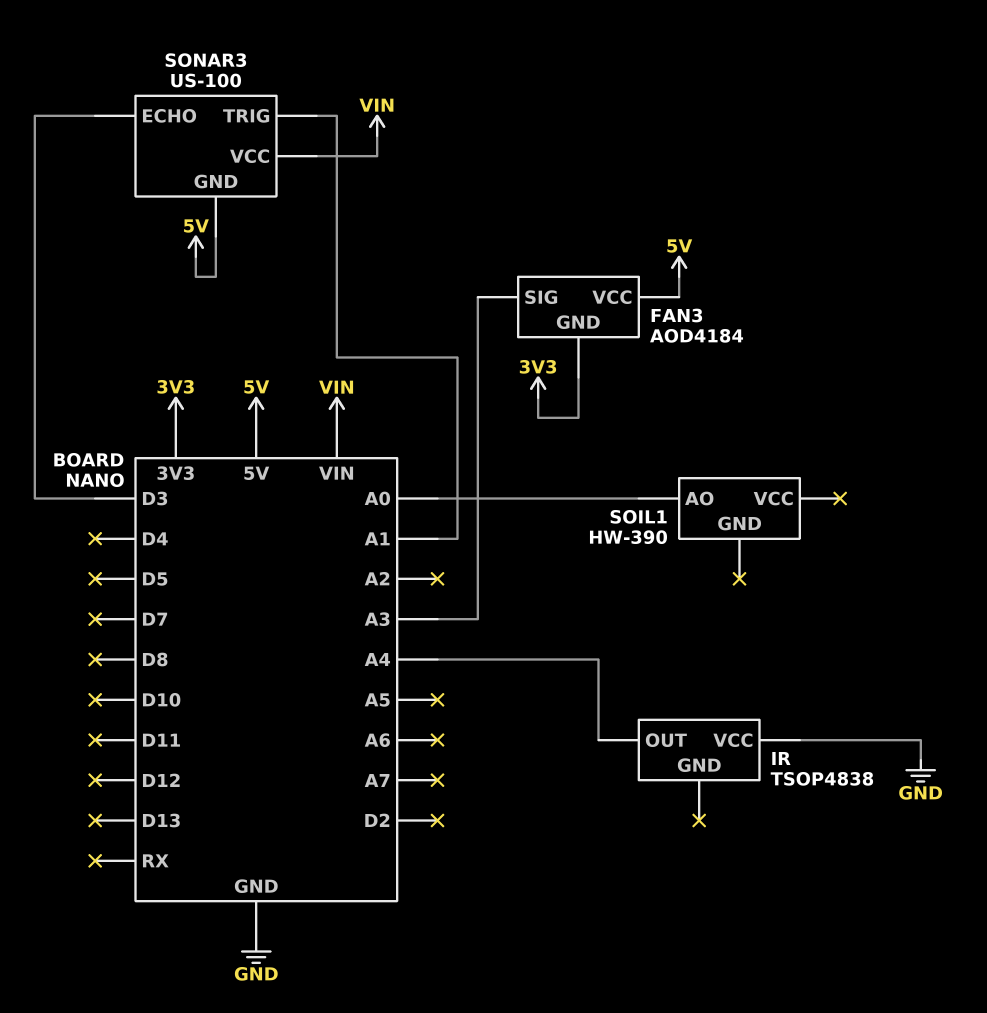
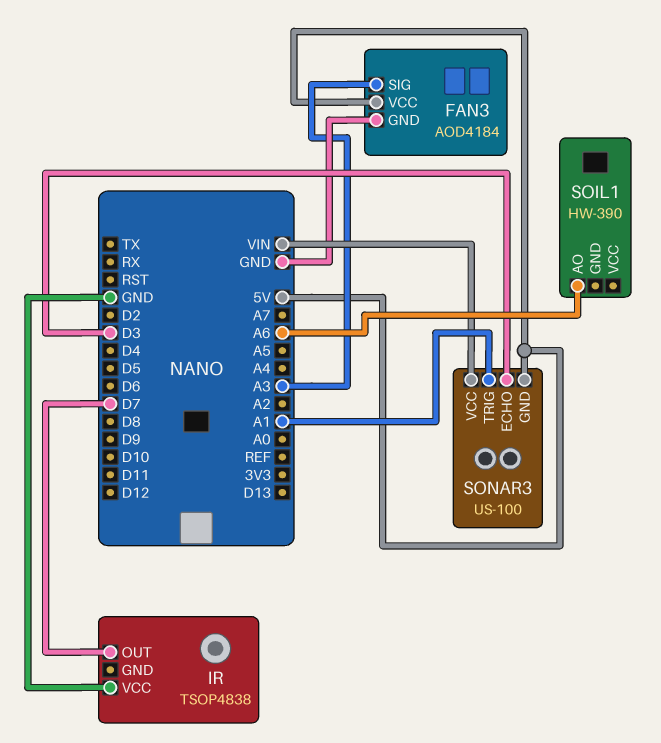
FAN3 pin GND: 3V3 -> GND
IR pin OUT: A4 -> D7
SOIL1 pin AO: A0 -> A6

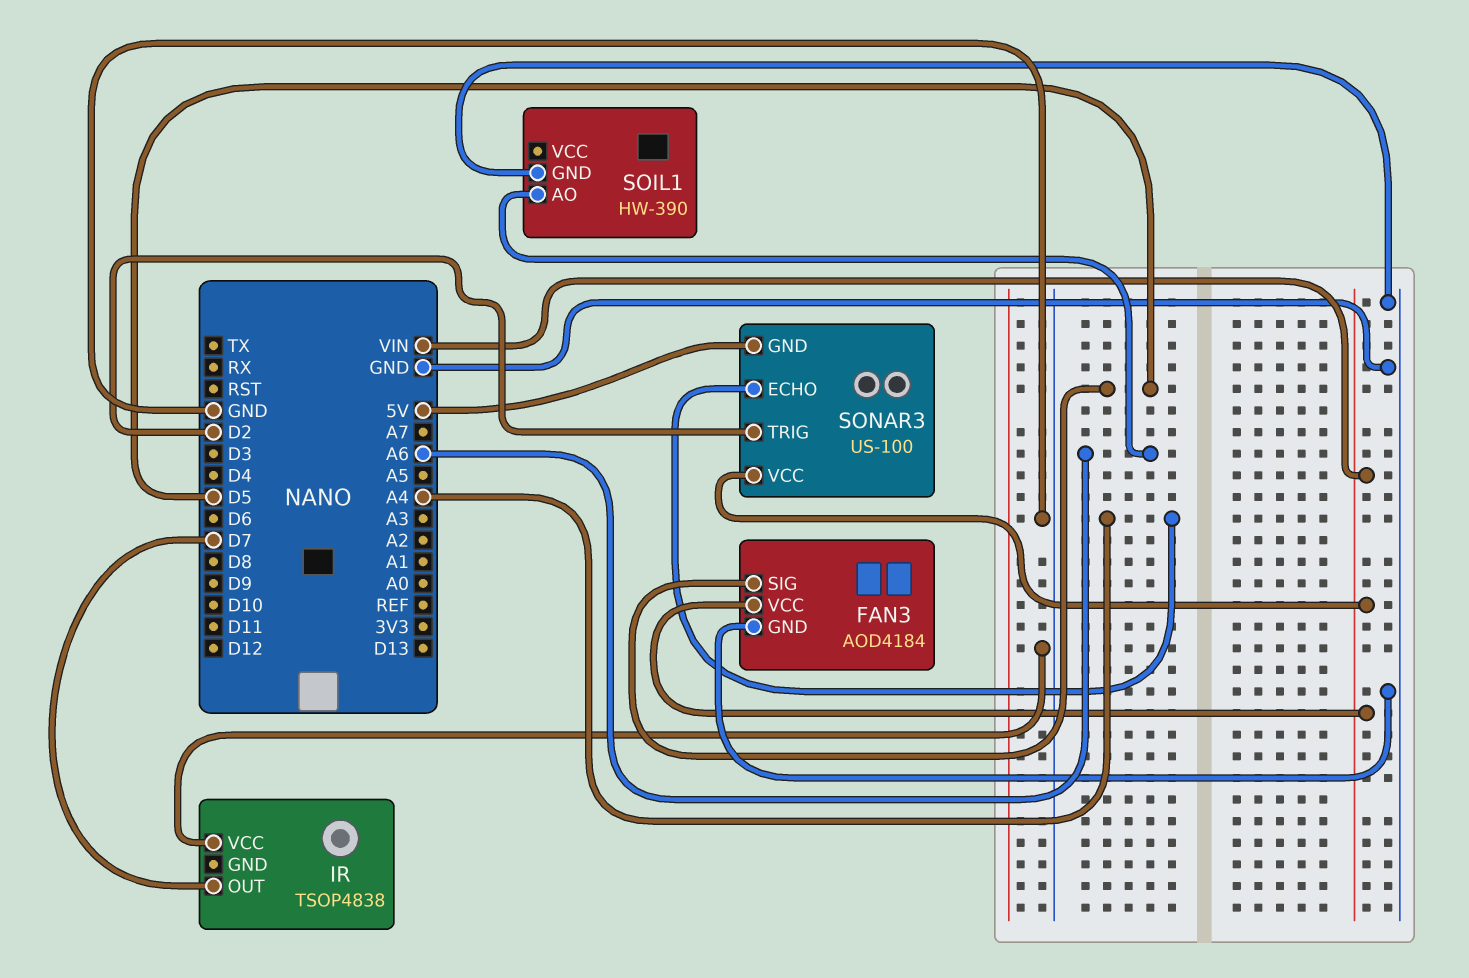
FAN3 pin SIG: A3 -> D5
FAN3 pin VCC: 5V -> VIN
SOIL1 pin GND: none -> GND
SONAR3 pin ECHO: D3 -> A4
SONAR3 pin TRIG: A1 -> D2

